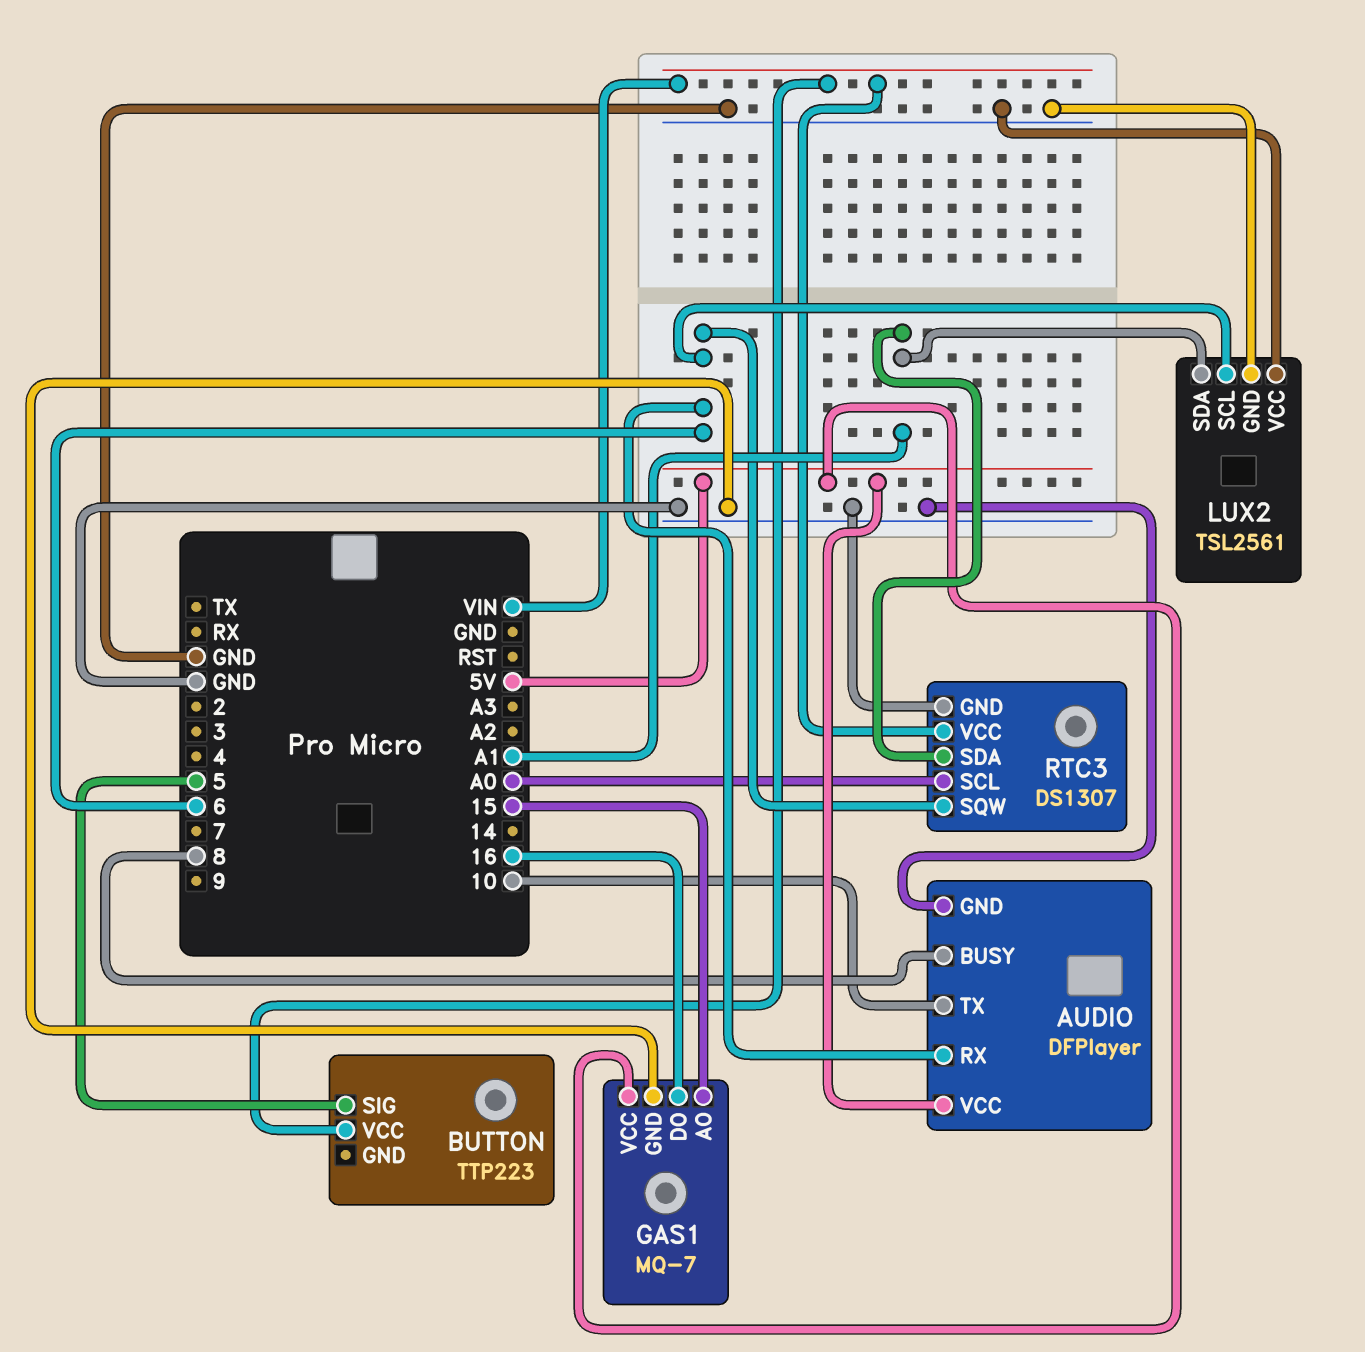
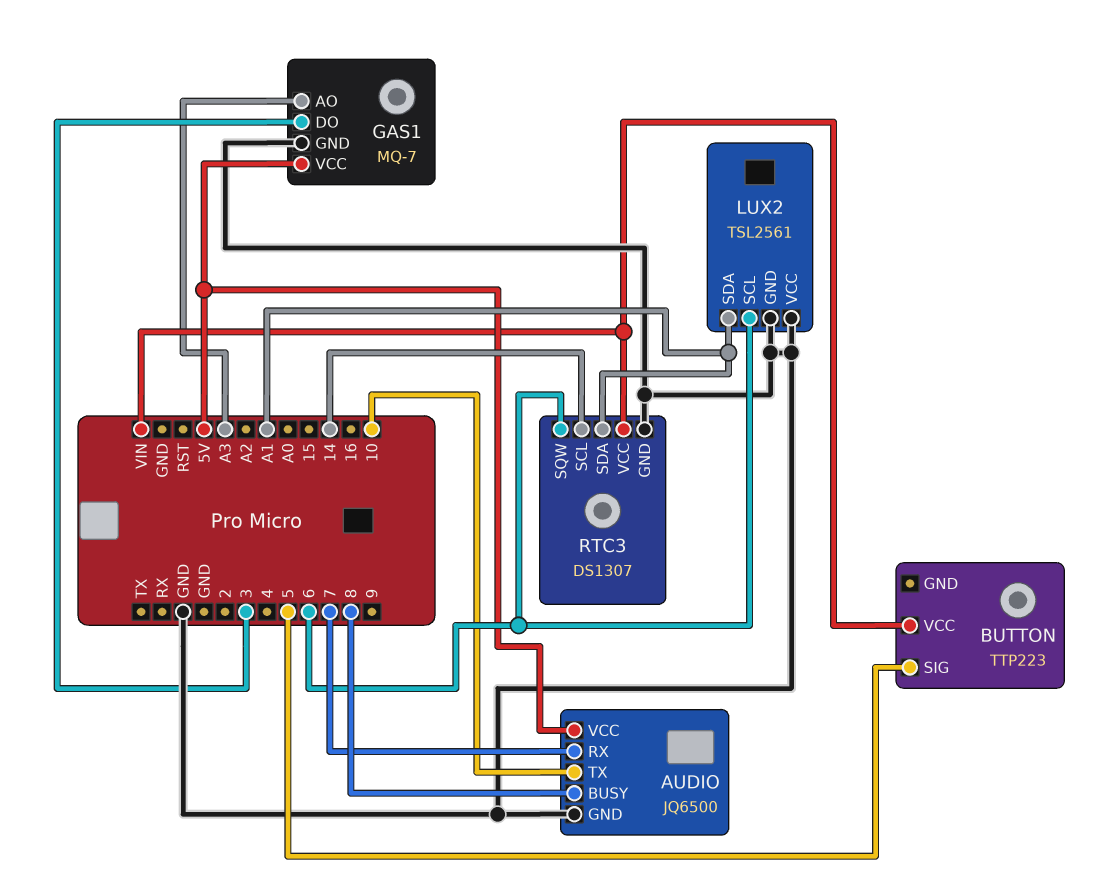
AUDIO: DFPlayer -> JQ6500
AUDIO pin RX: 6 -> 7
GAS1 pin AO: 15 -> A3
GAS1 pin DO: 16 -> 3
RTC3 pin SCL: A0 -> 14

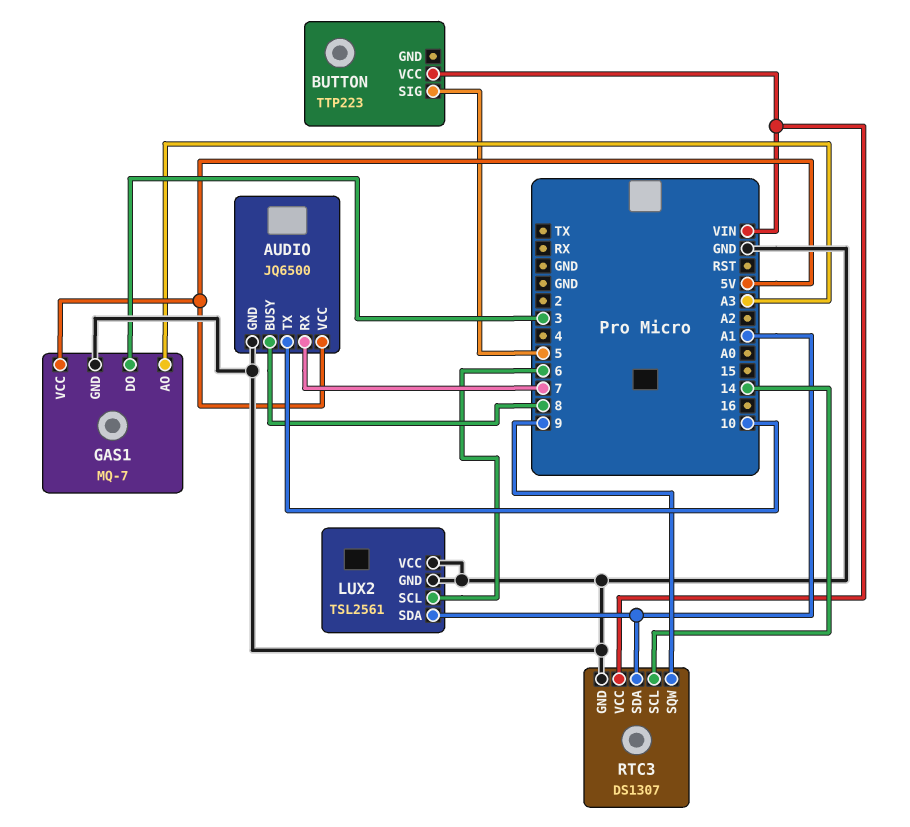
RTC3 pin SQW: 6 -> 9

